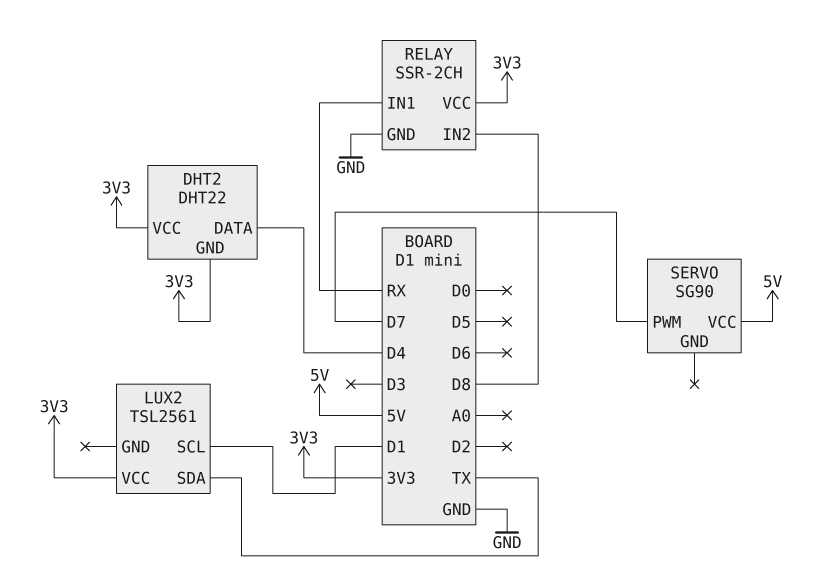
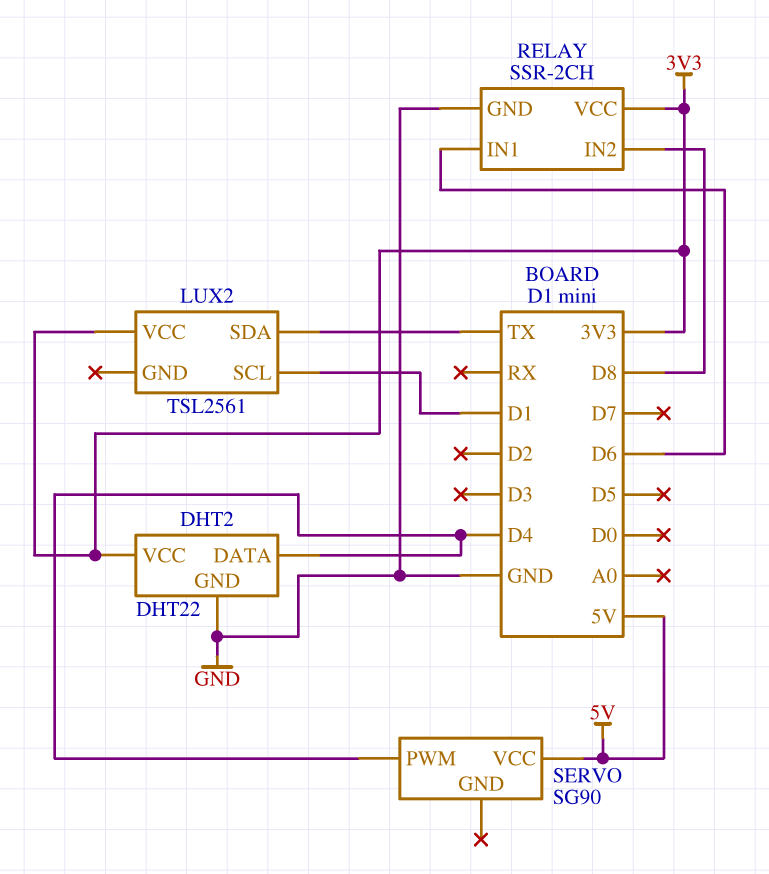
DHT2 pin GND: 3V3 -> GND
RELAY pin IN1: RX -> D6
SERVO pin PWM: D7 -> D4

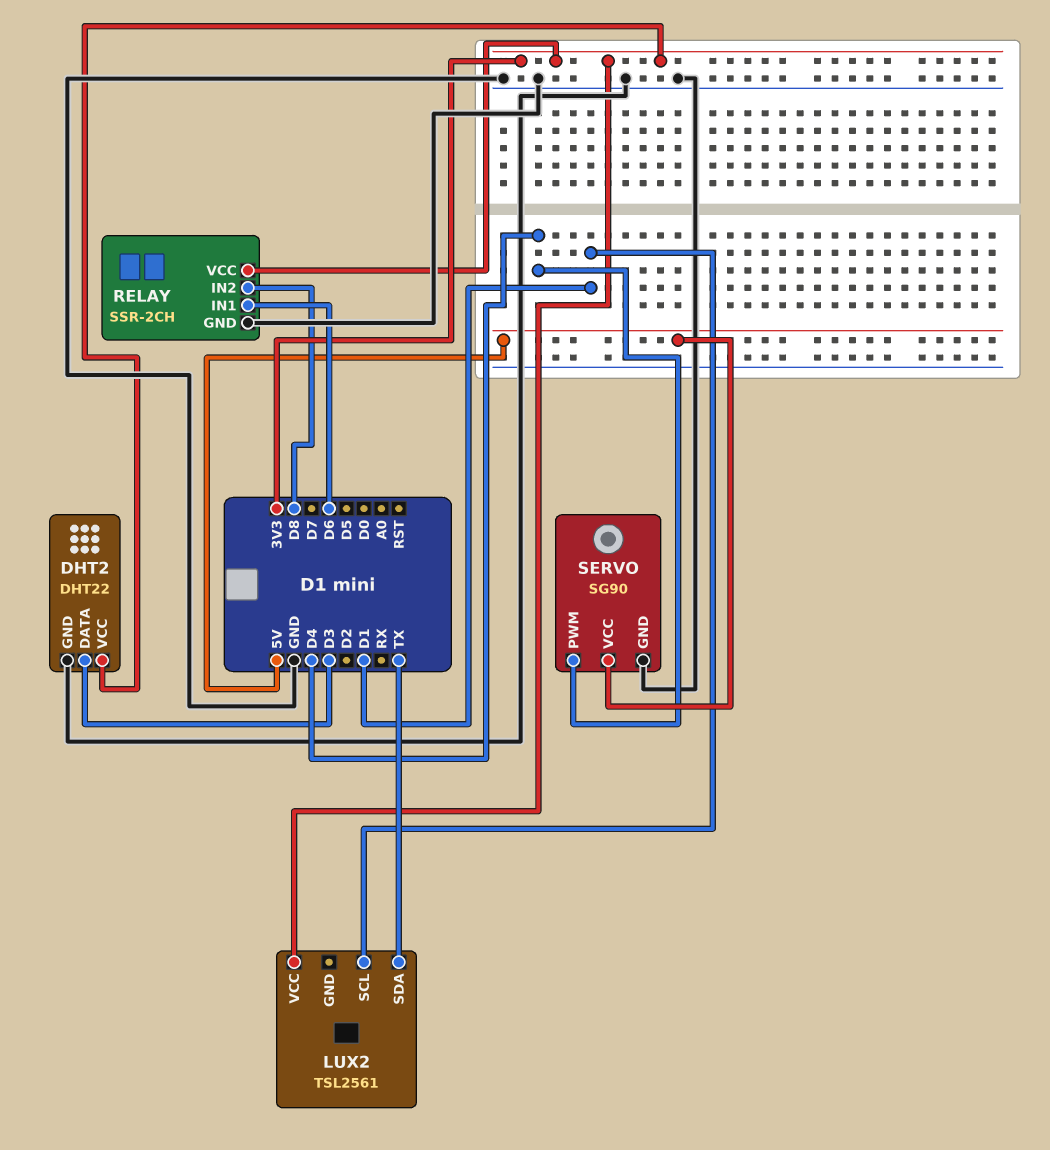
DHT2 pin DATA: D4 -> D3
SERVO pin GND: none -> GND

